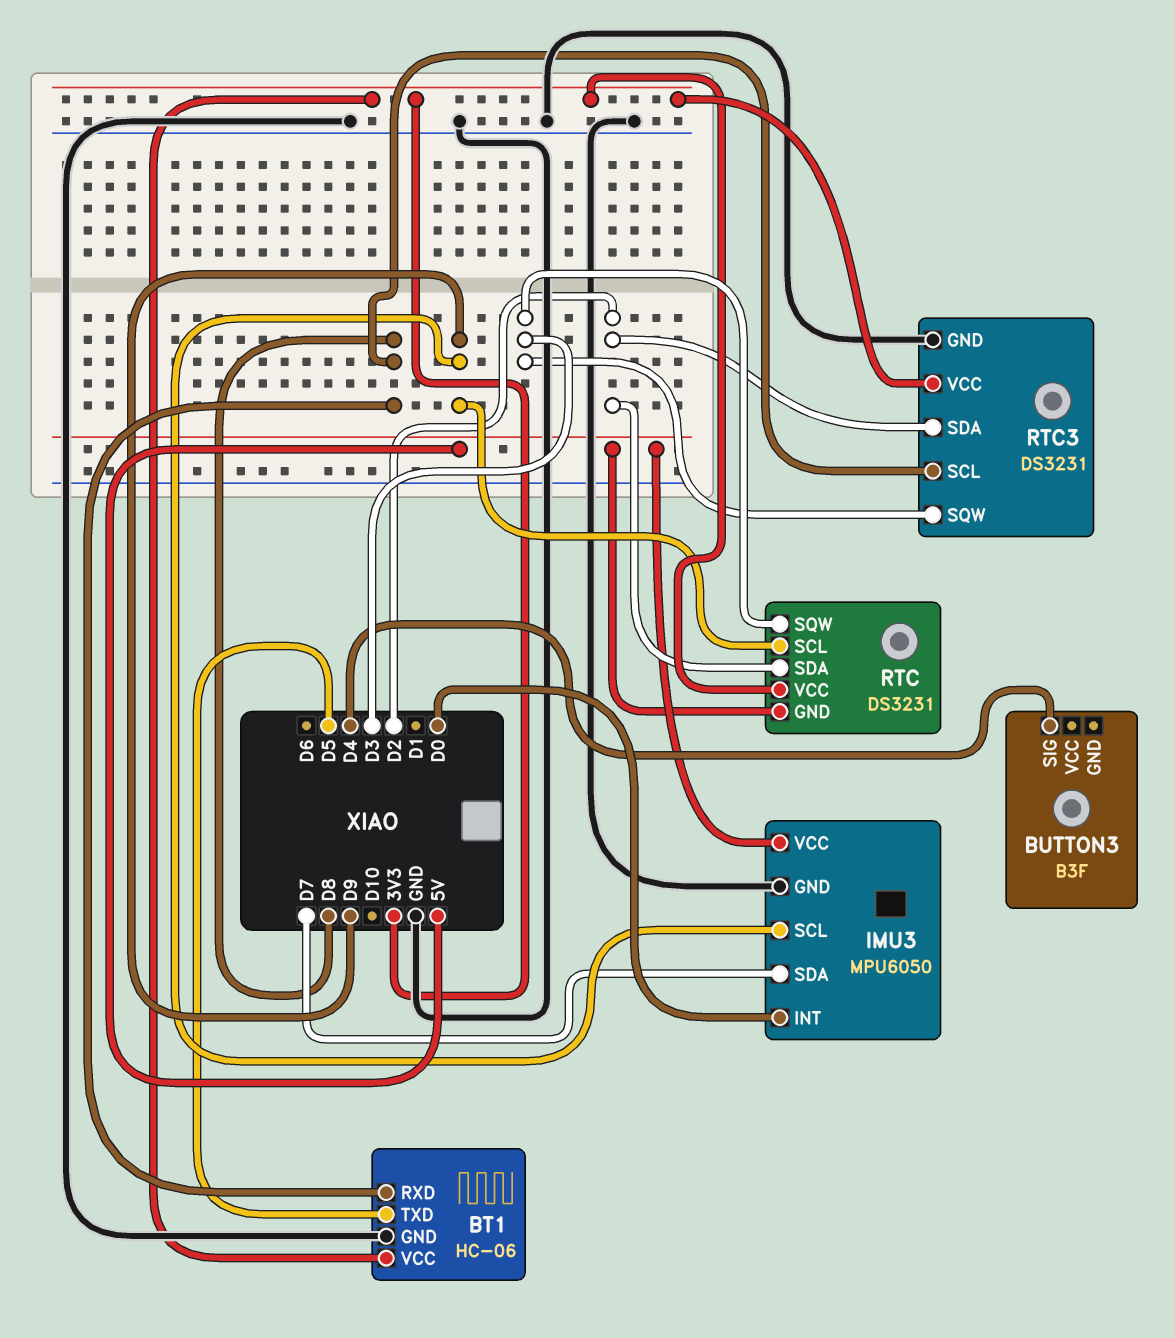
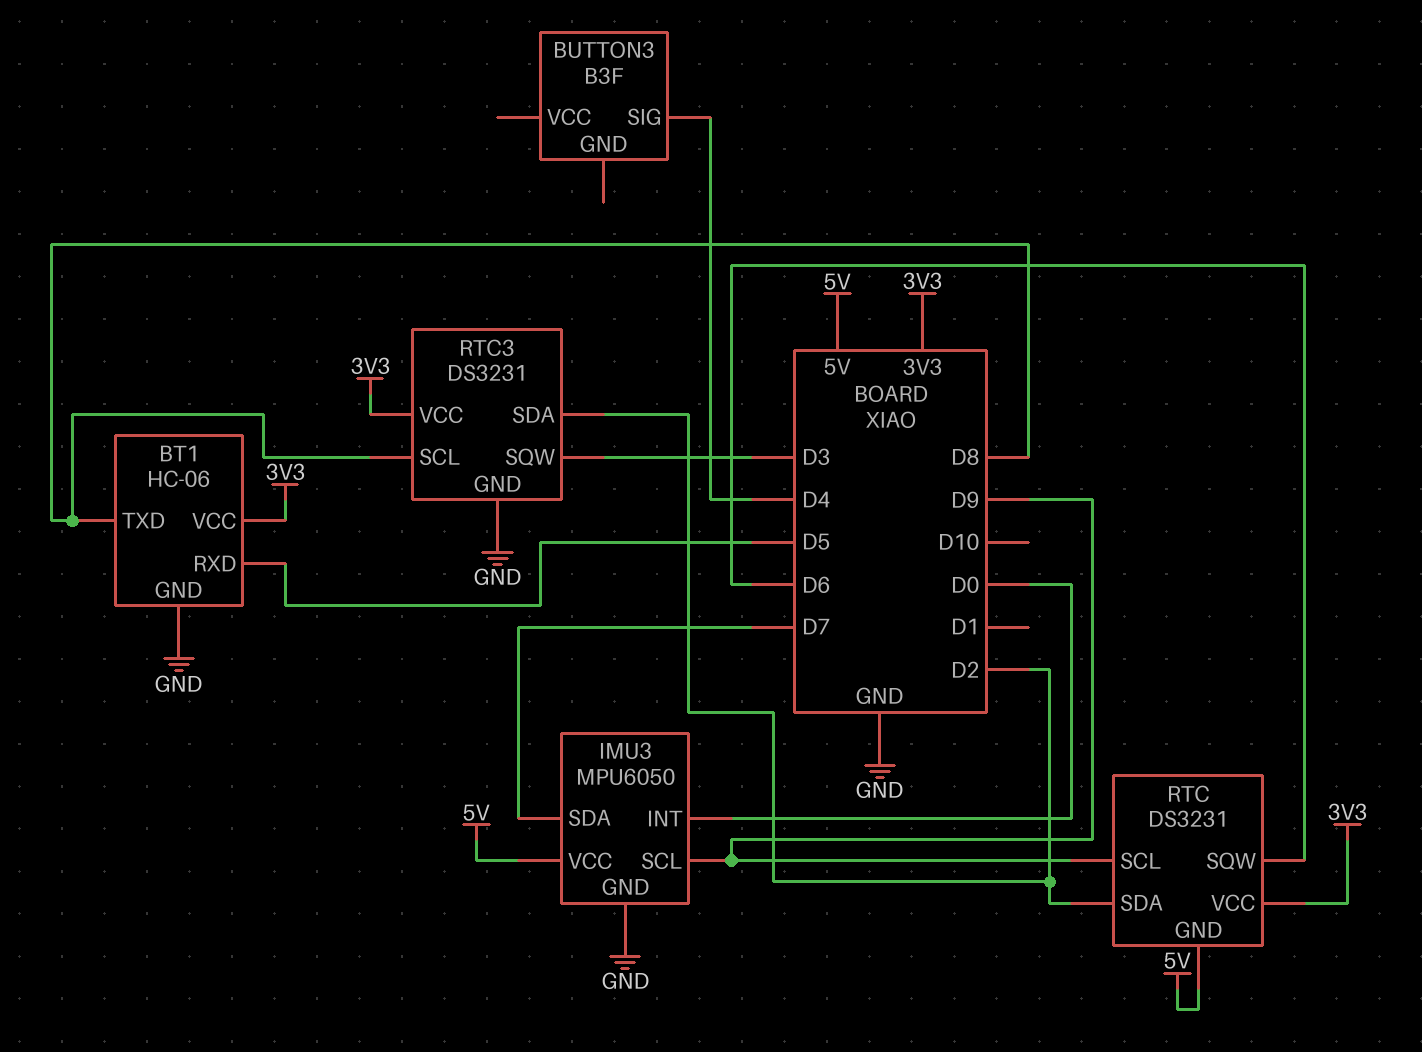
BT1 pin RXD: D8 -> D5
BT1 pin TXD: D5 -> D8
RTC pin SQW: D3 -> D6

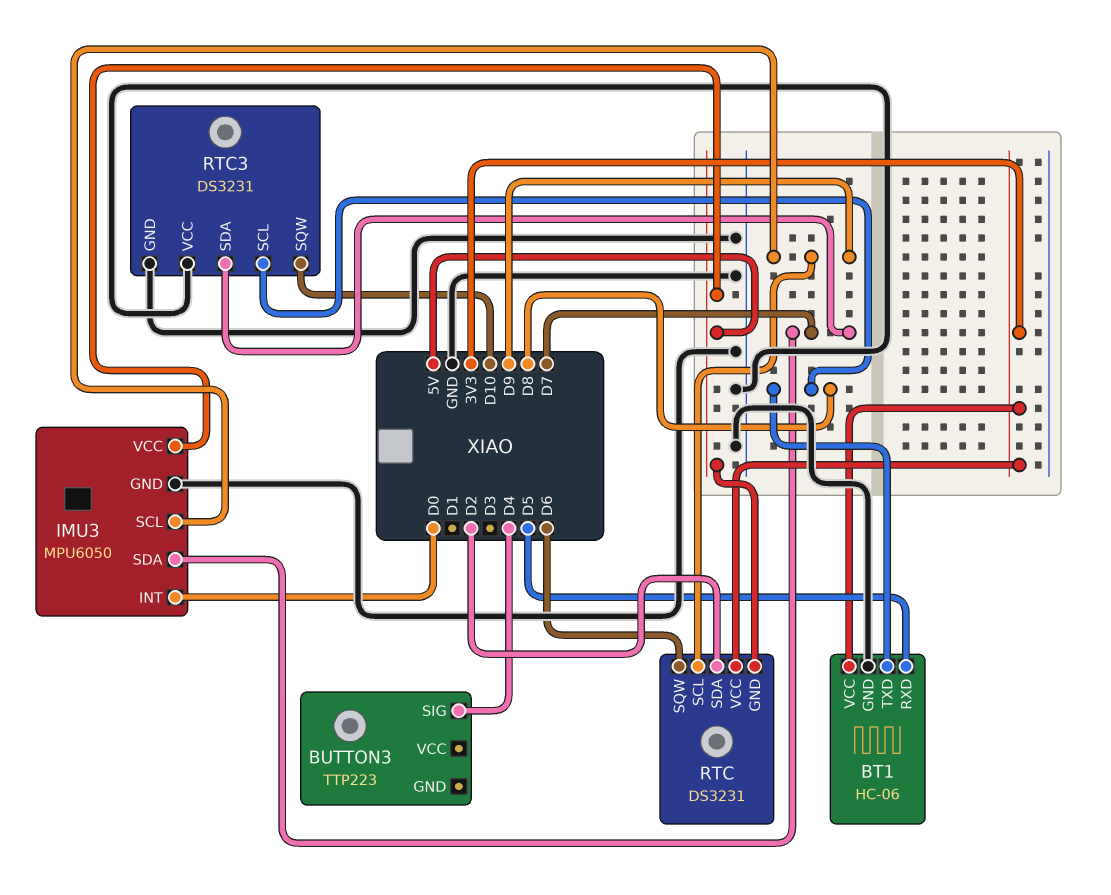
BUTTON3: B3F -> TTP223
RTC3 pin SDA: D2 -> D7
RTC3 pin SQW: D3 -> D10
RTC3 pin VCC: 3V3 -> GND

